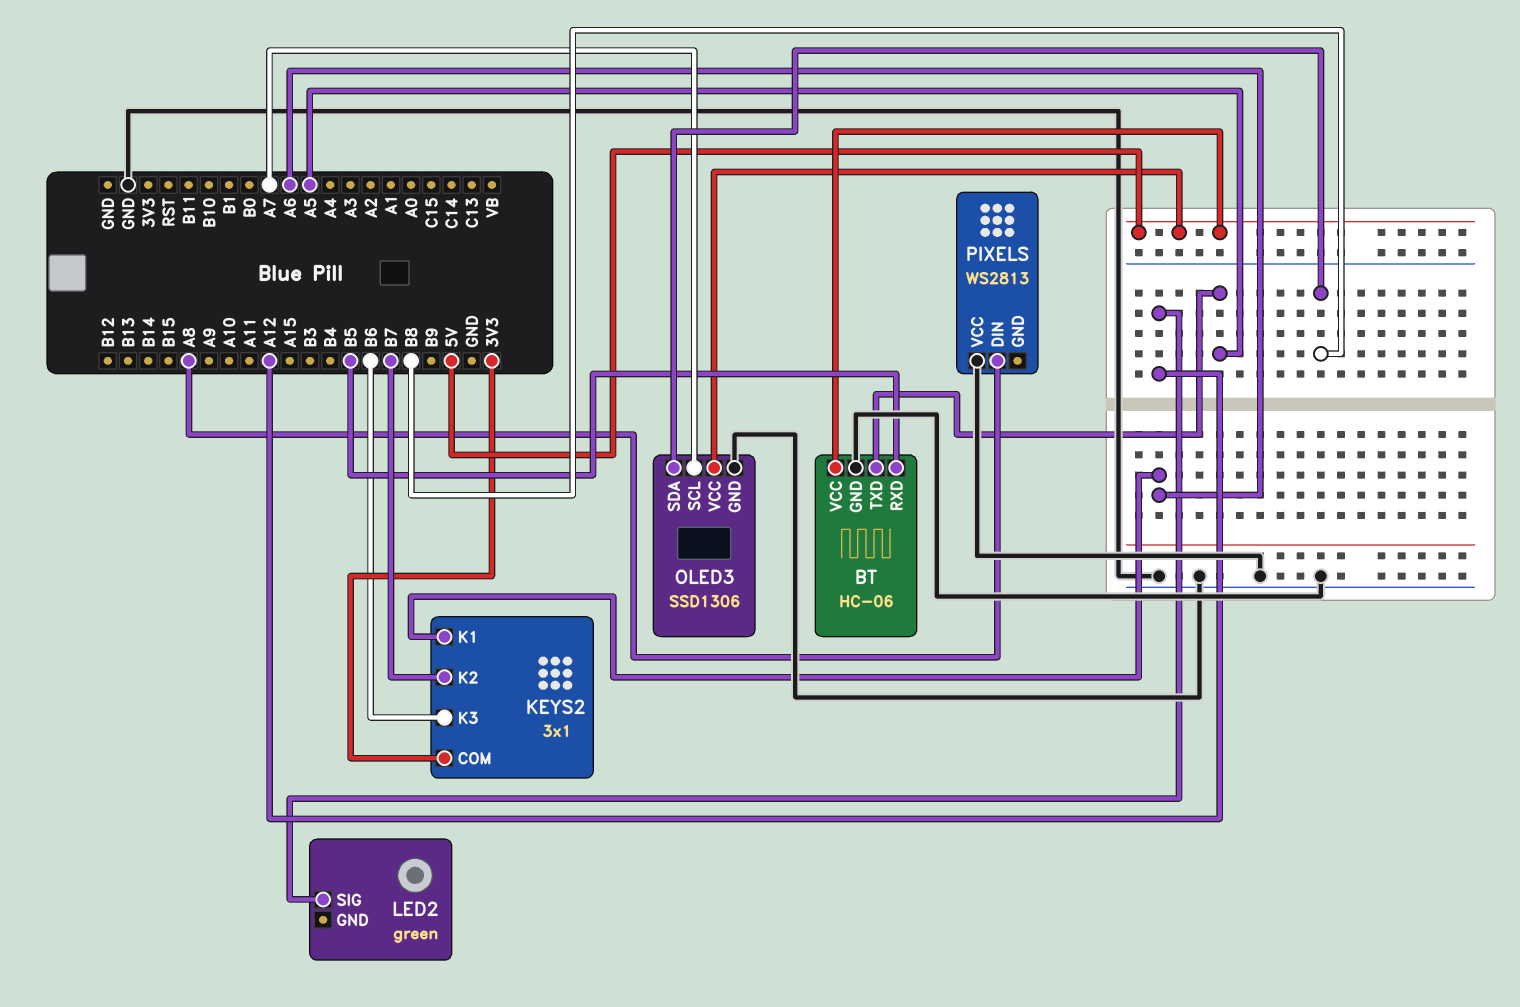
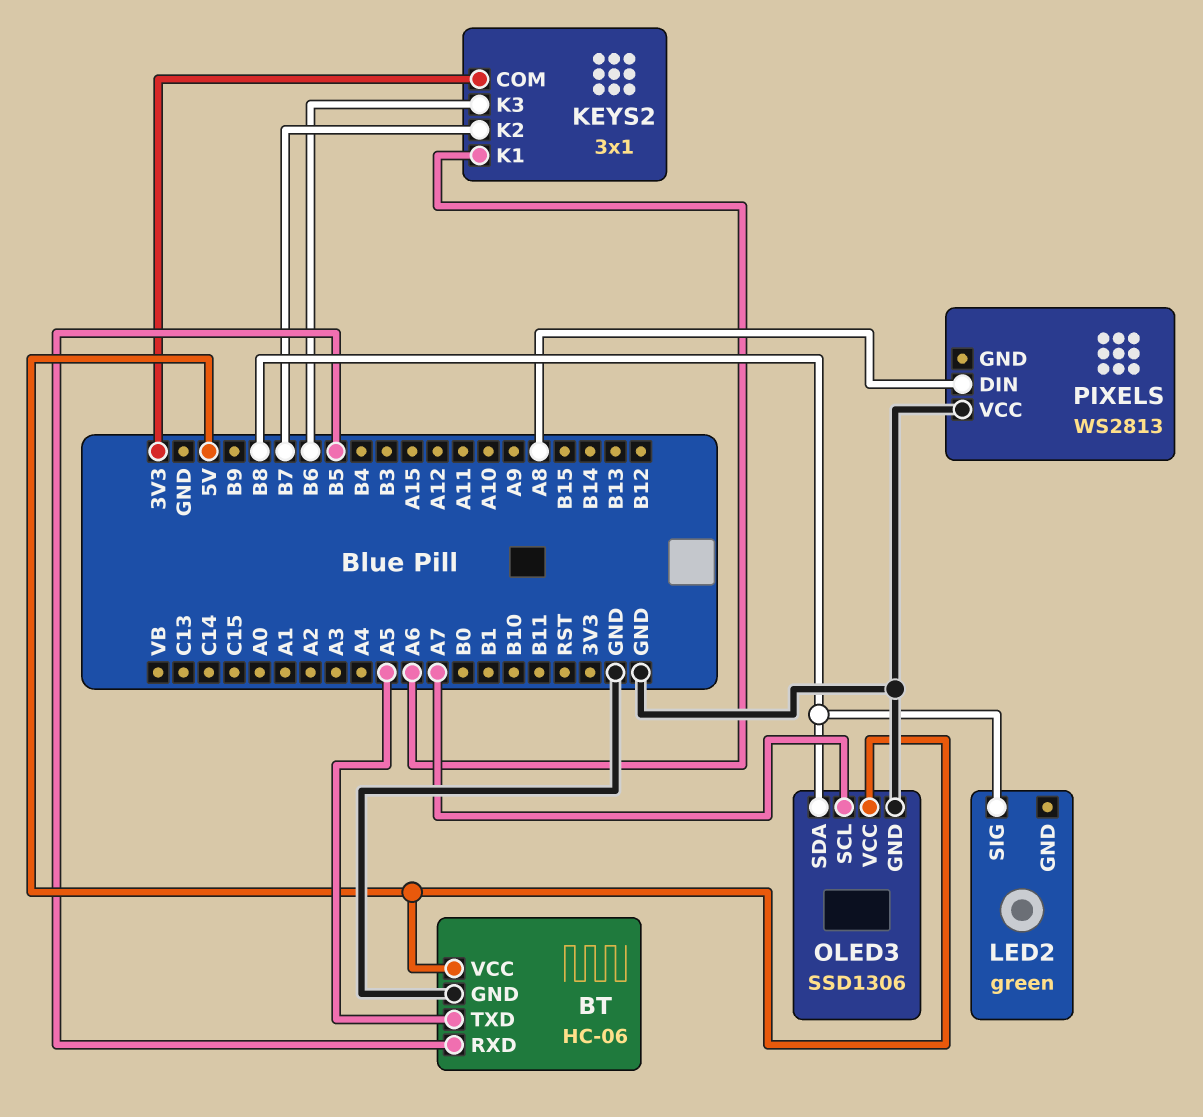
LED2 pin SIG: A12 -> B8

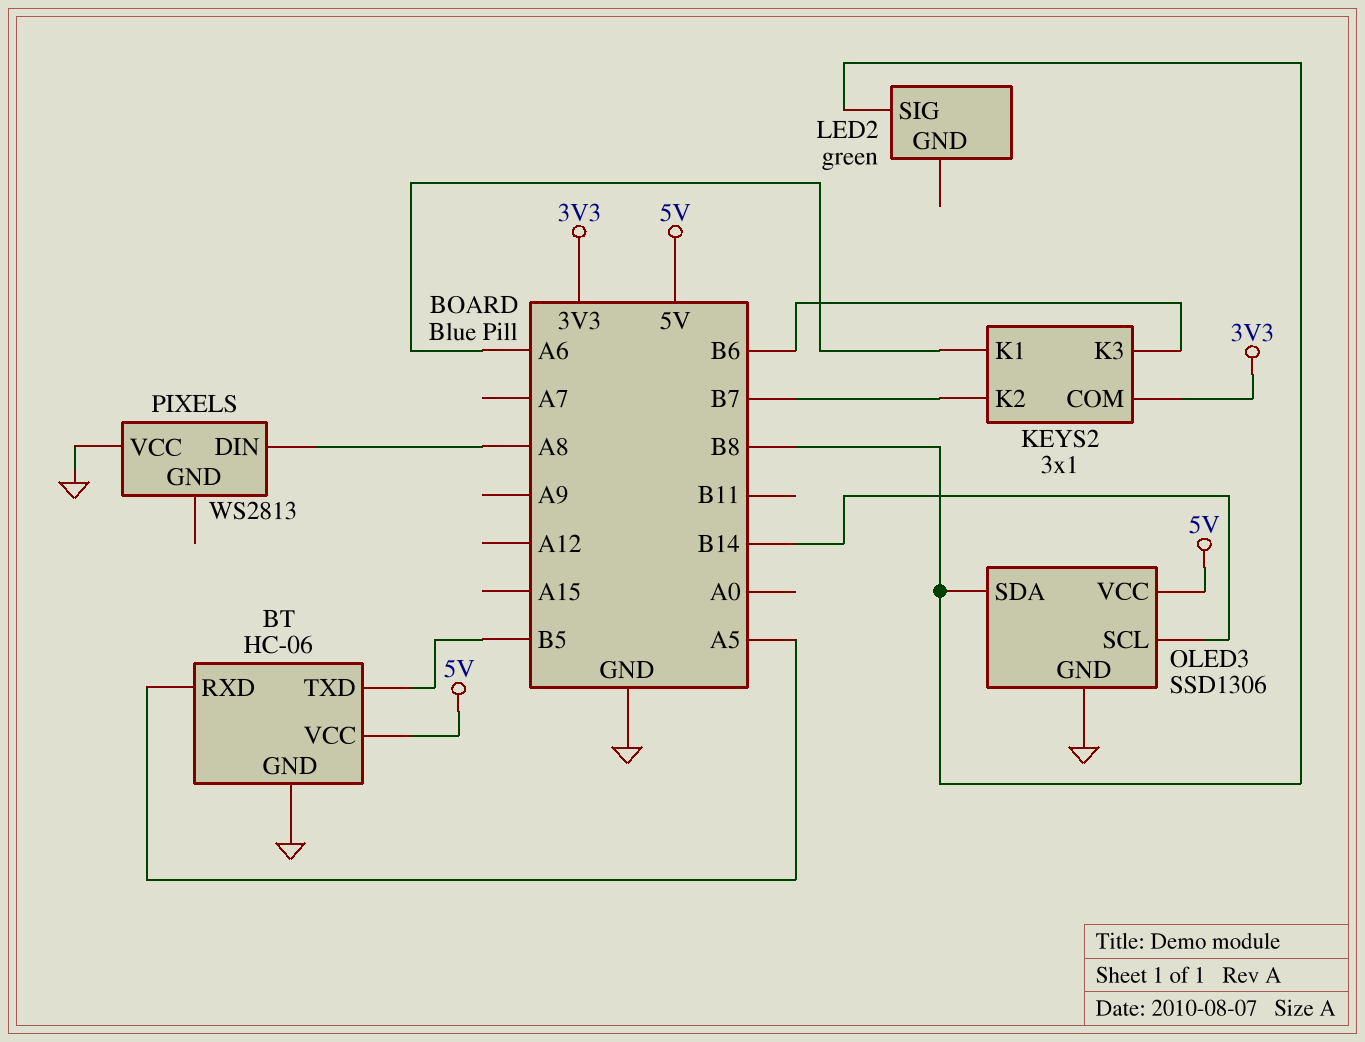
BT pin RXD: B5 -> A5
BT pin TXD: A5 -> B5
OLED3 pin SCL: A7 -> B14

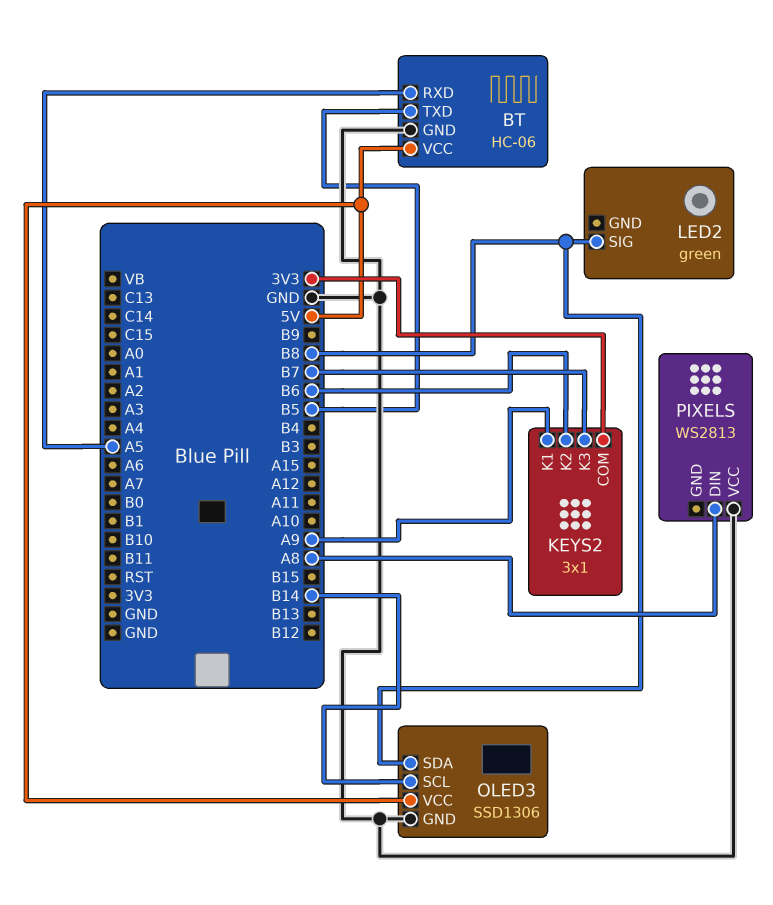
KEYS2 pin K1: A6 -> A9
KEYS2 pin K2: B7 -> B6
KEYS2 pin K3: B6 -> B7

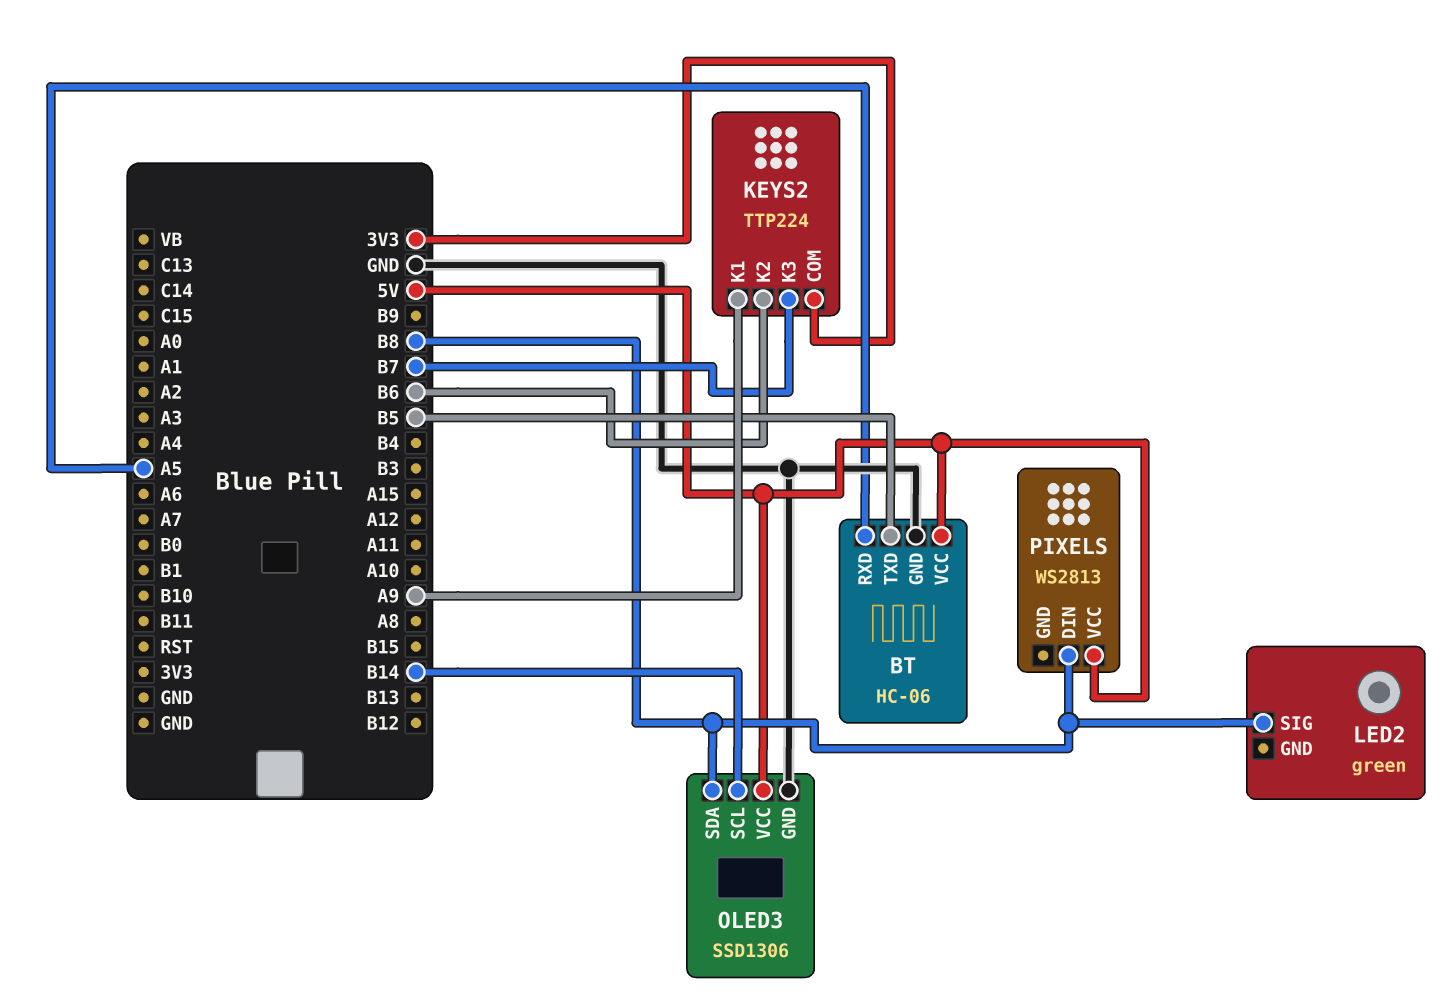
KEYS2: 3x1 -> TTP224
PIXELS pin DIN: A8 -> B8
PIXELS pin VCC: GND -> 5V

